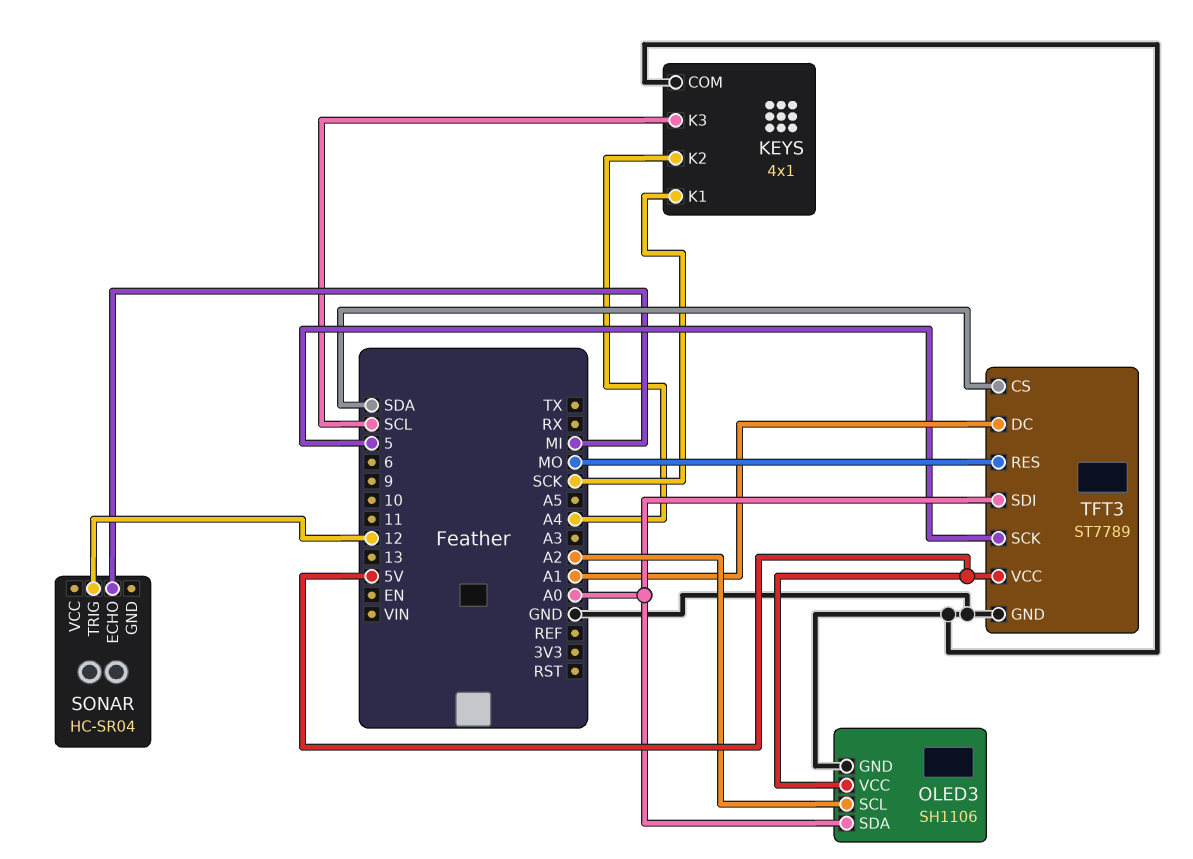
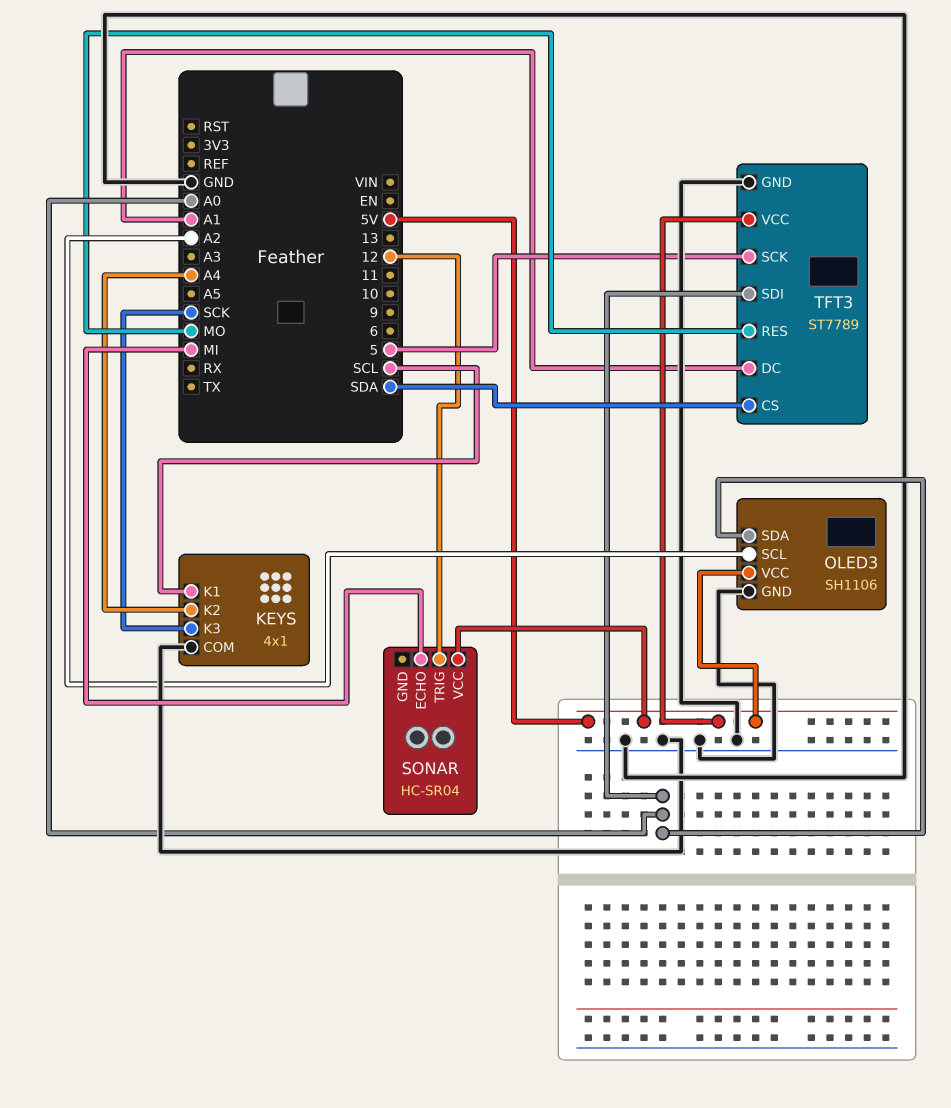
KEYS pin K1: SCK -> SCL
KEYS pin K3: SCL -> SCK
SONAR pin VCC: none -> 5V

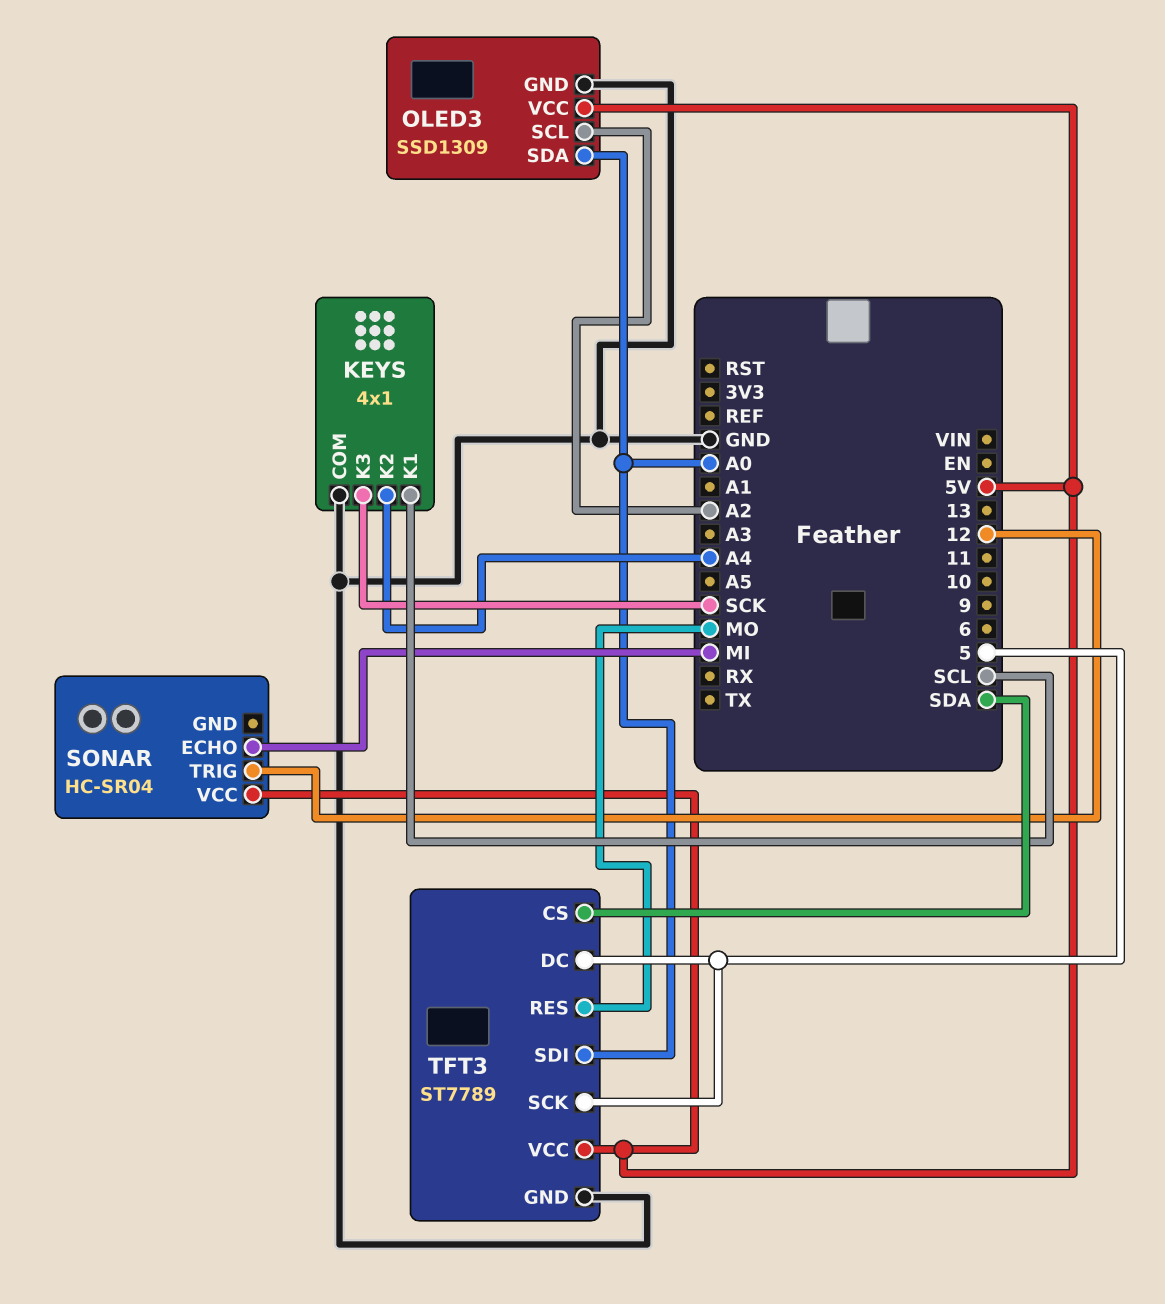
OLED3: SH1106 -> SSD1309
TFT3 pin DC: A1 -> 5

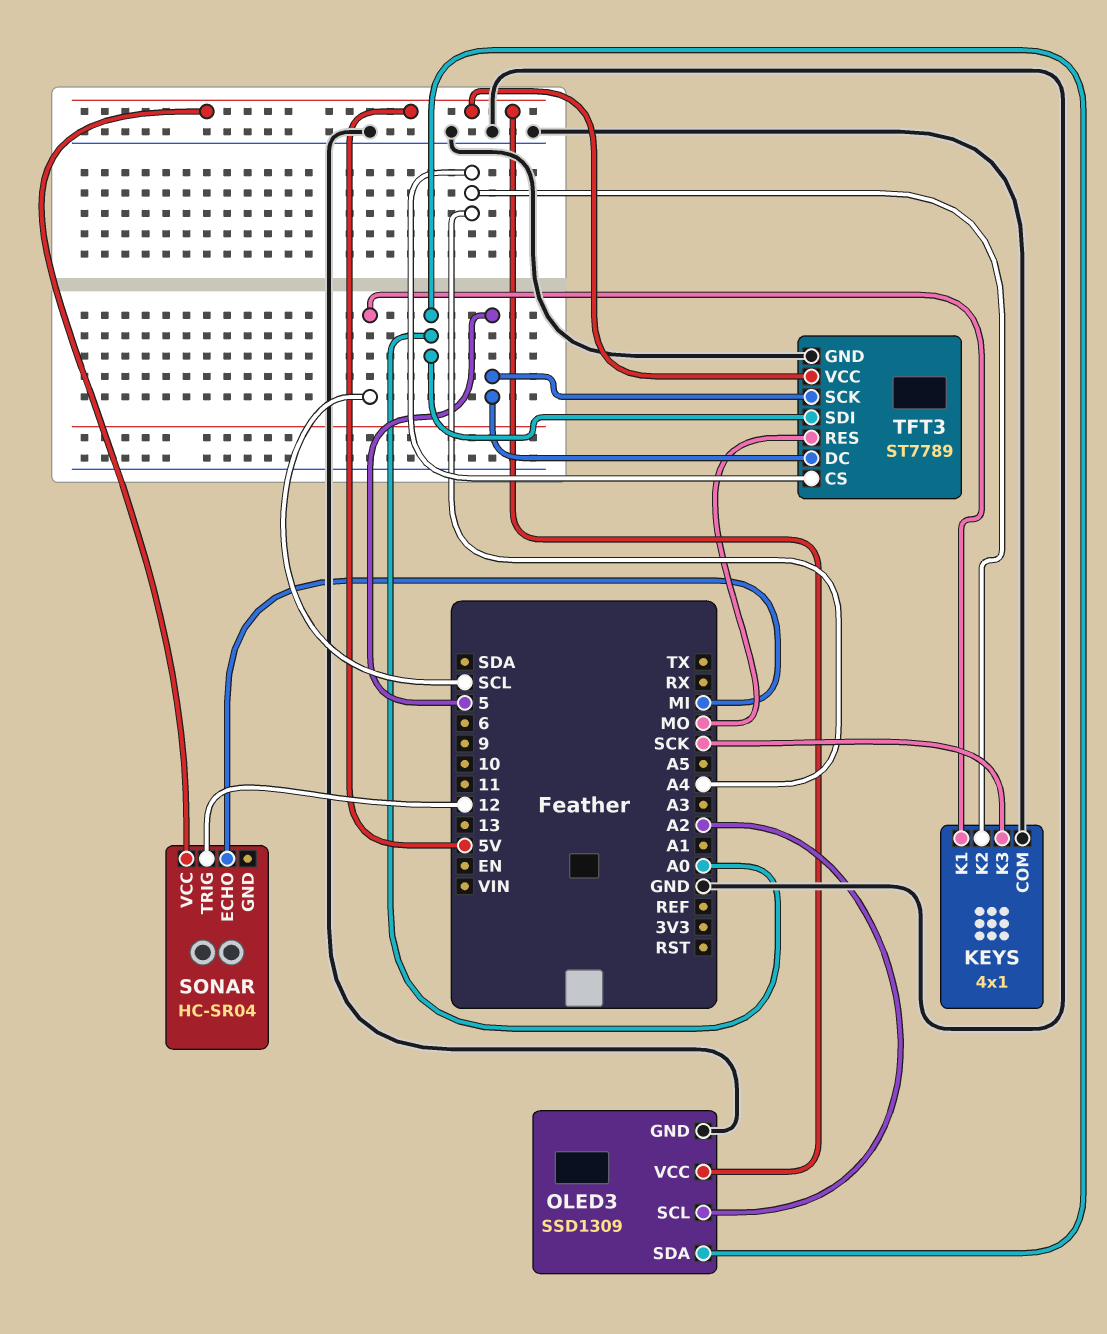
TFT3 pin CS: SDA -> A4

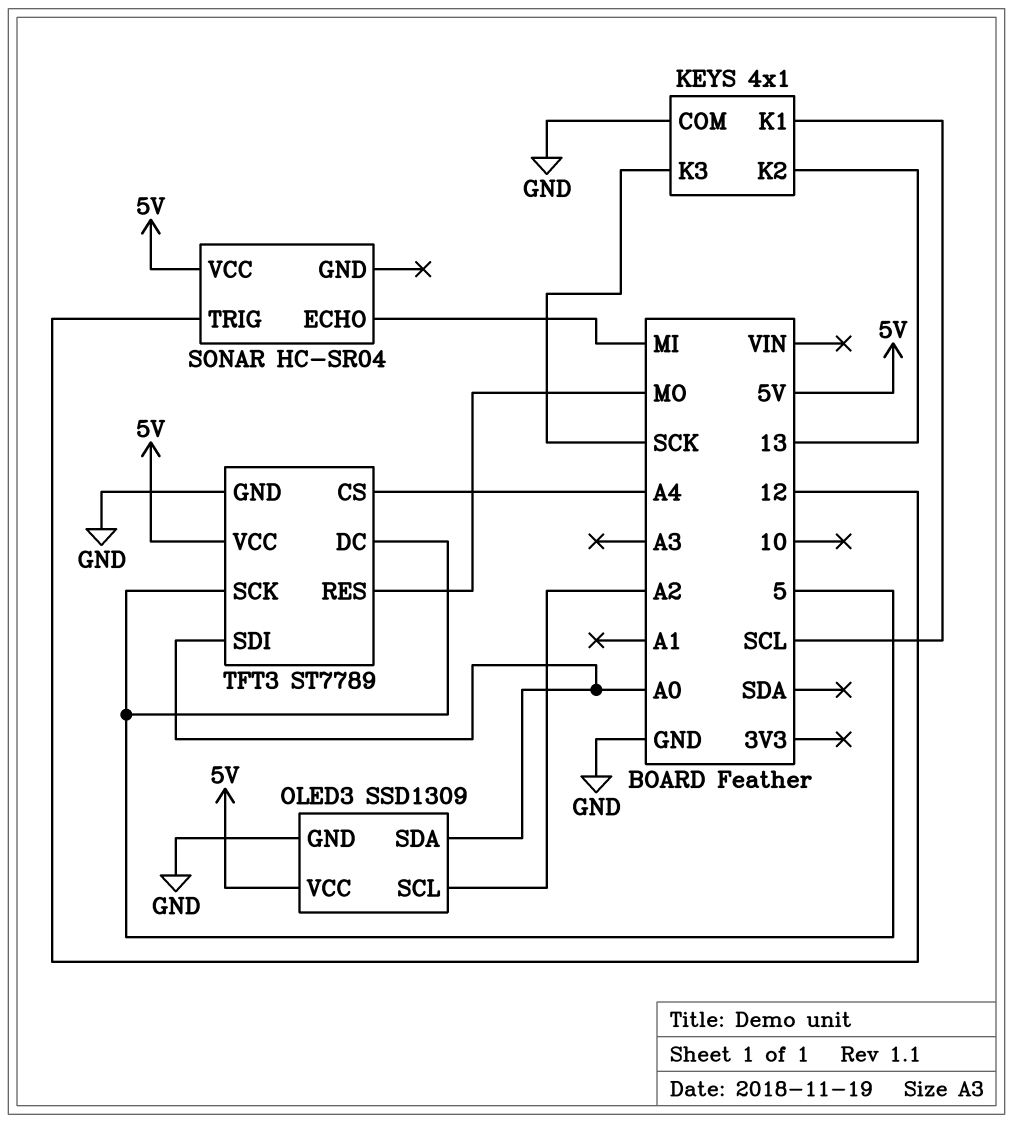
KEYS pin K2: A4 -> 13

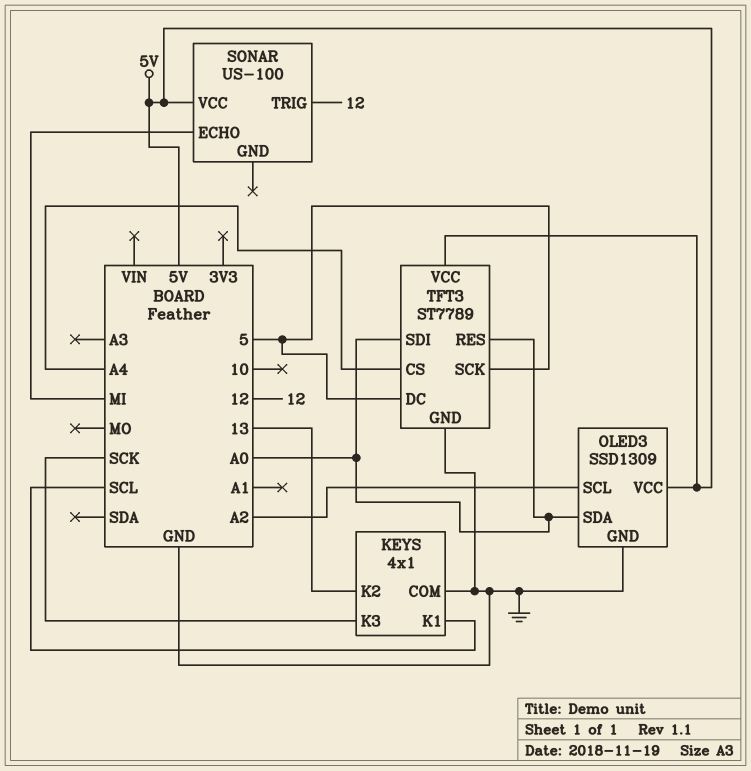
SONAR: HC-SR04 -> US-100
TFT3 pin RES: MO -> A0

